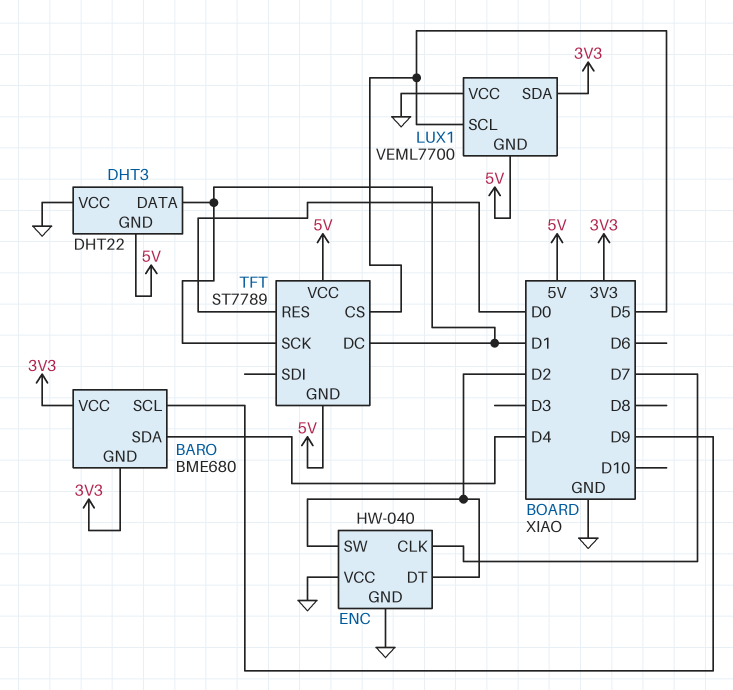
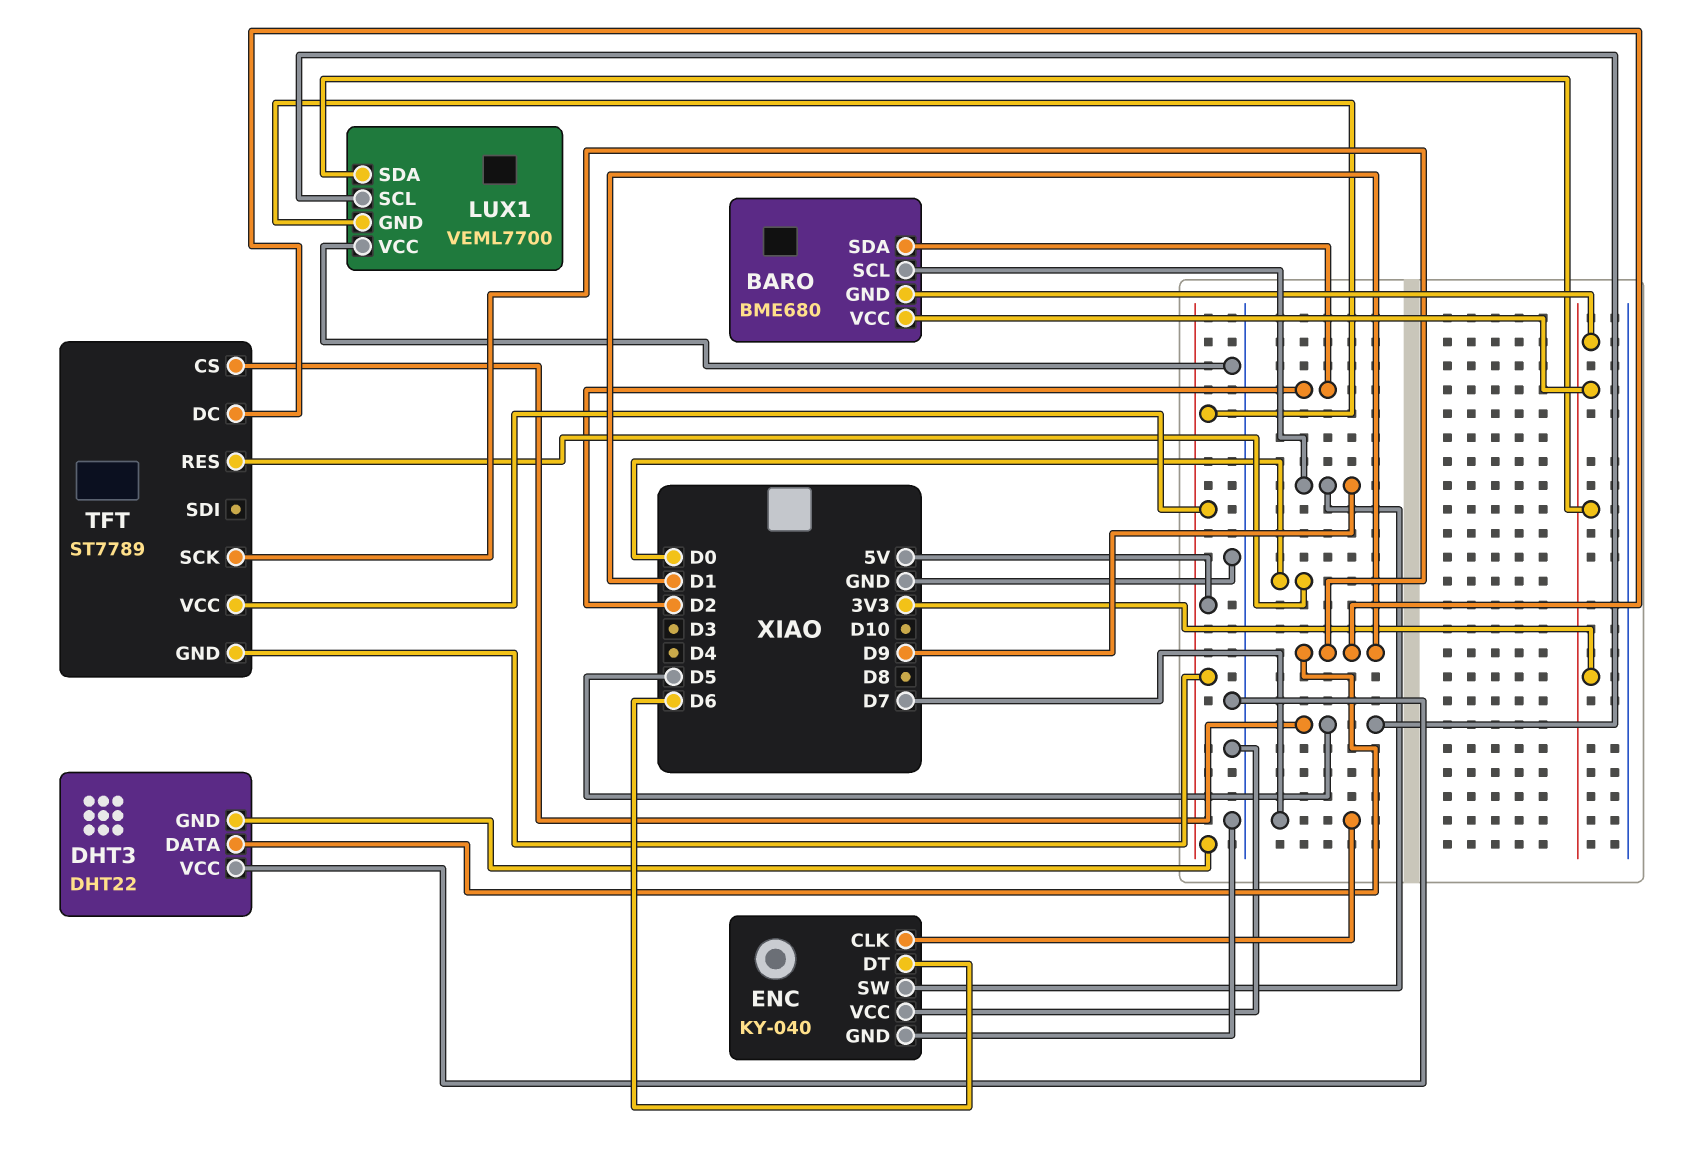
BARO pin SDA: D4 -> D2
ENC: HW-040 -> KY-040
ENC pin DT: D2 -> D6
ENC pin SW: D2 -> D9

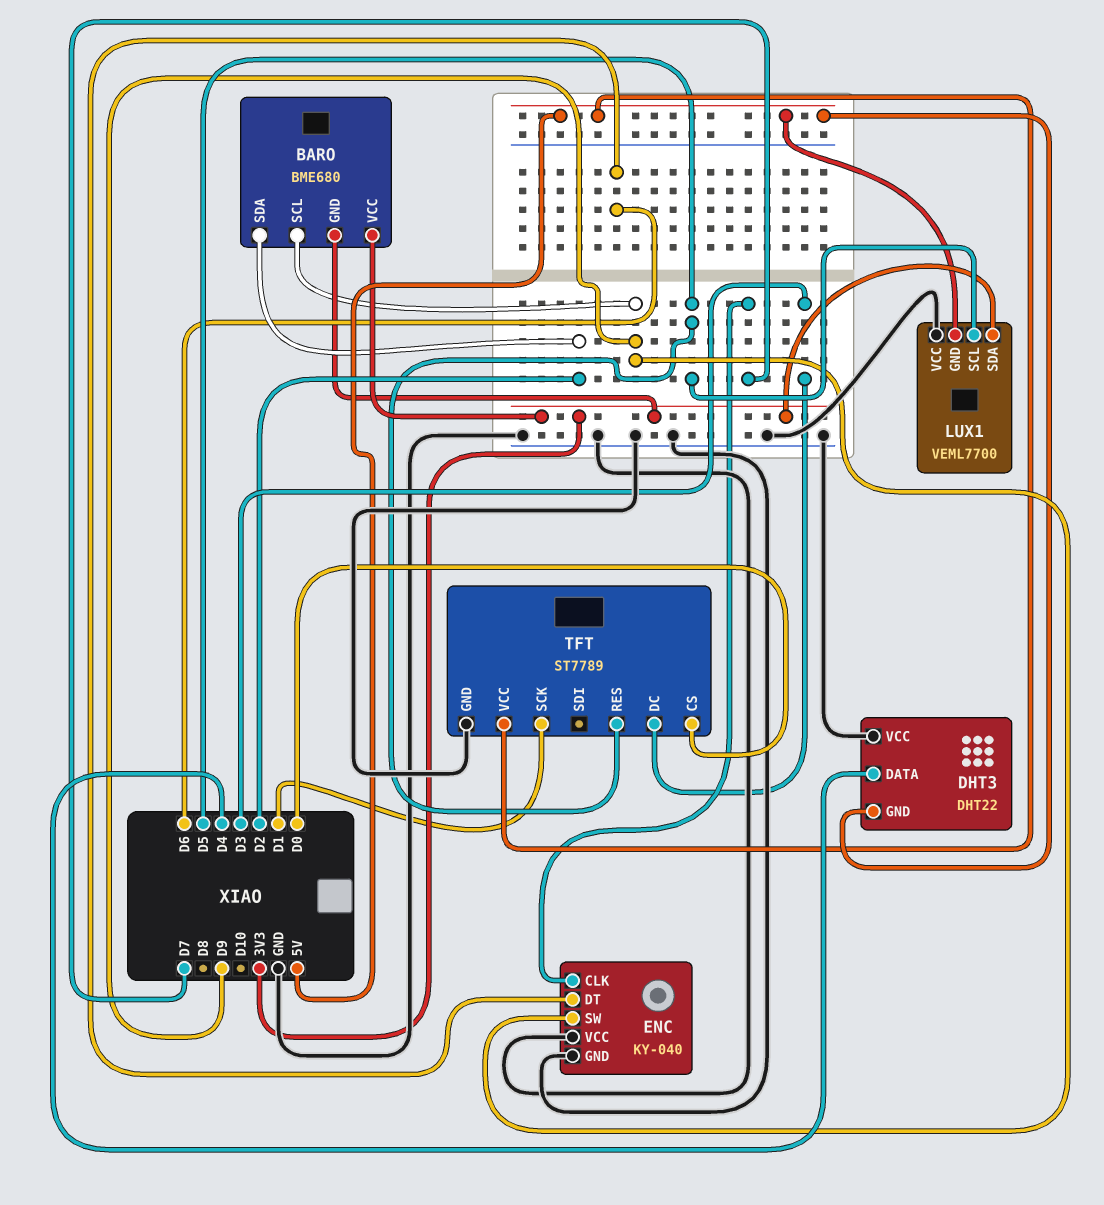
DHT3 pin DATA: D1 -> D4
TFT pin CS: D5 -> D0
TFT pin DC: D1 -> D3
TFT pin GND: 5V -> GND
TFT pin RES: D0 -> D5

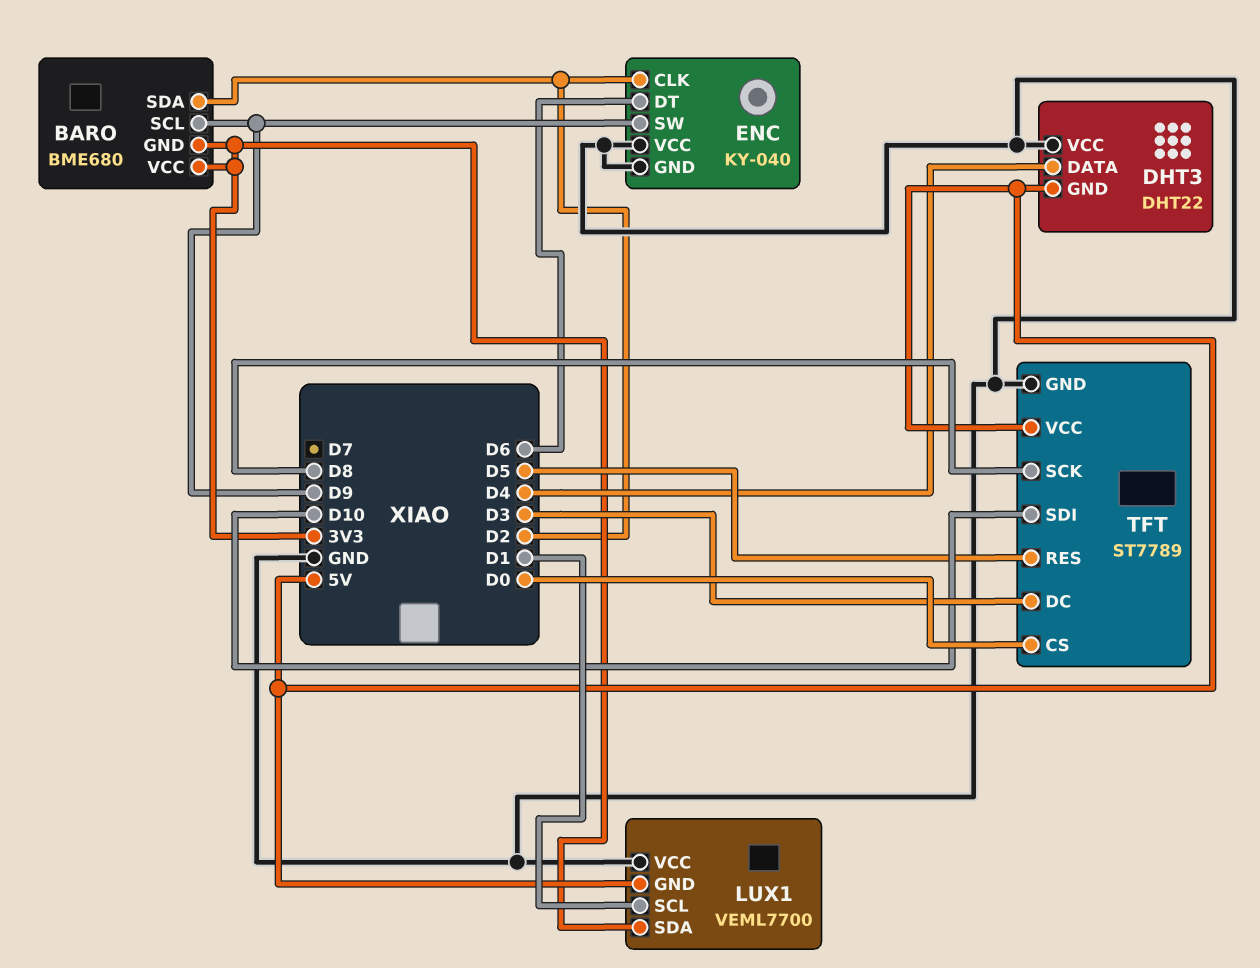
ENC pin CLK: D7 -> D2
LUX1 pin SCL: D5 -> D1
TFT pin SCK: D1 -> D8
TFT pin SDI: none -> D10

